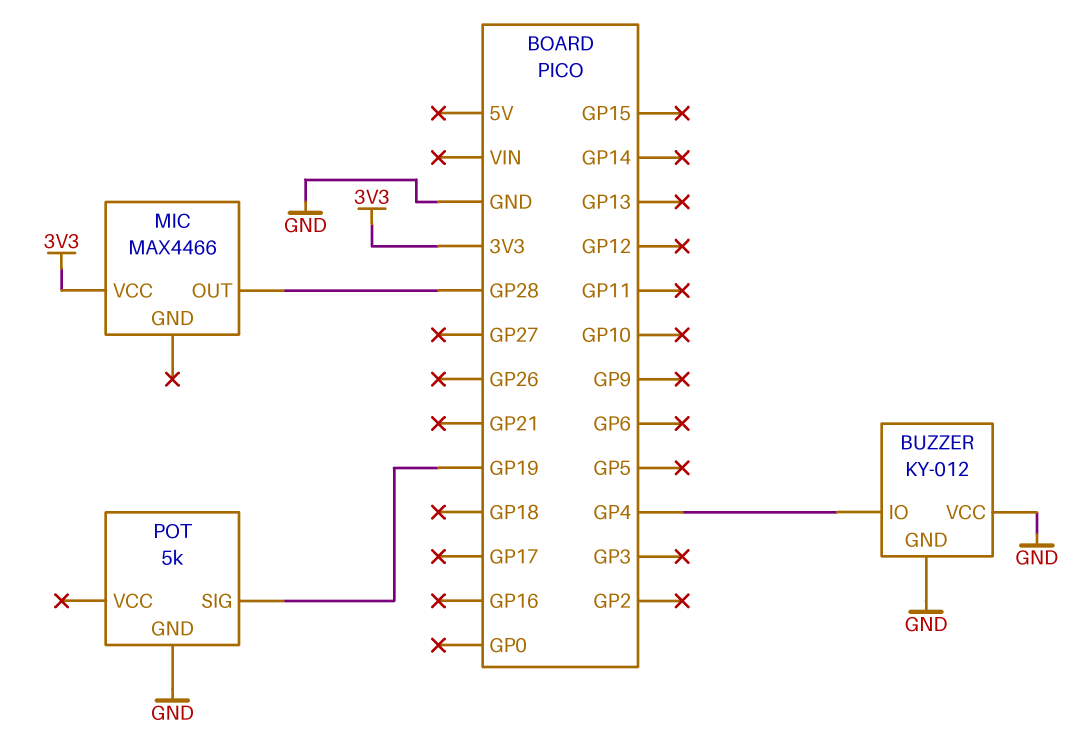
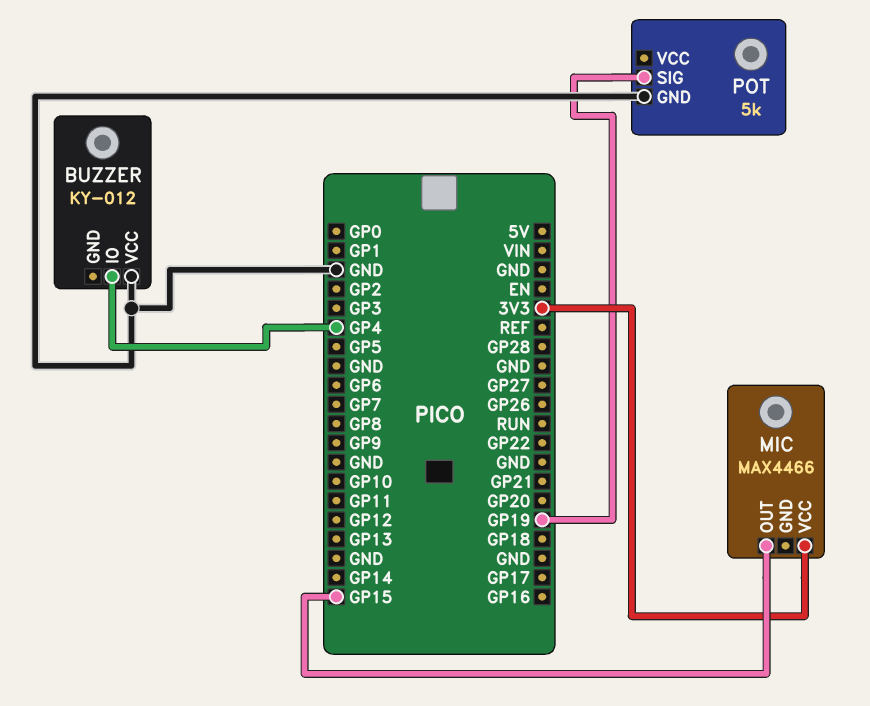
BUZZER pin GND: GND -> none
MIC pin OUT: GP28 -> GP15

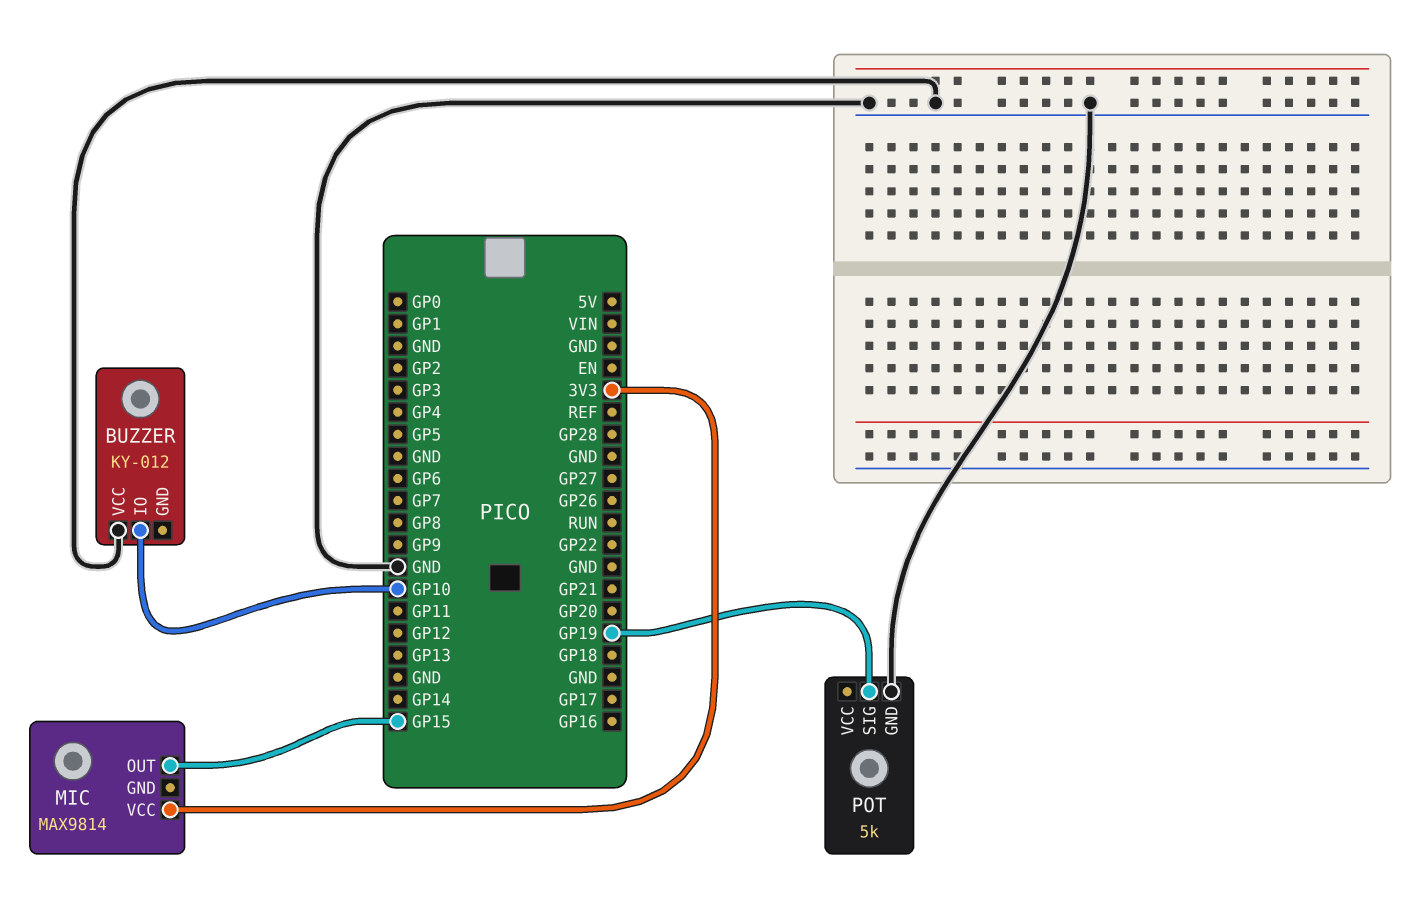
BUZZER pin IO: GP4 -> GP10
MIC: MAX4466 -> MAX9814

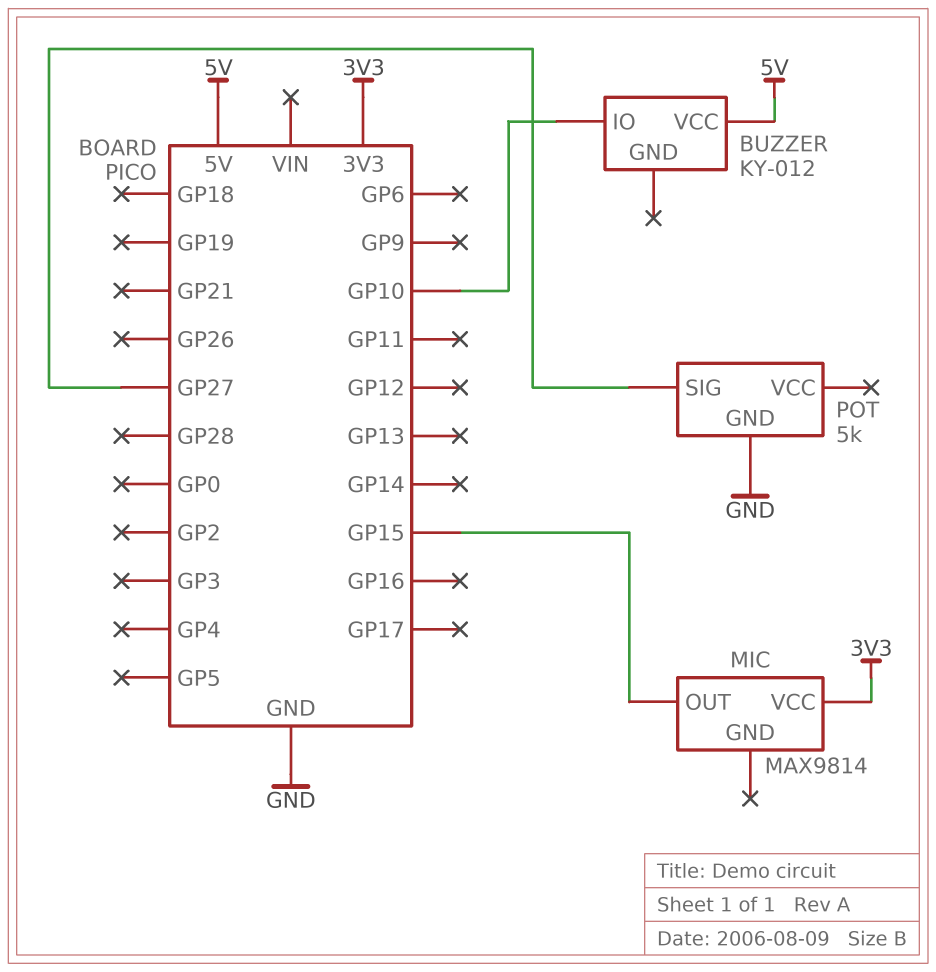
BUZZER pin VCC: GND -> 5V
POT pin SIG: GP19 -> GP27

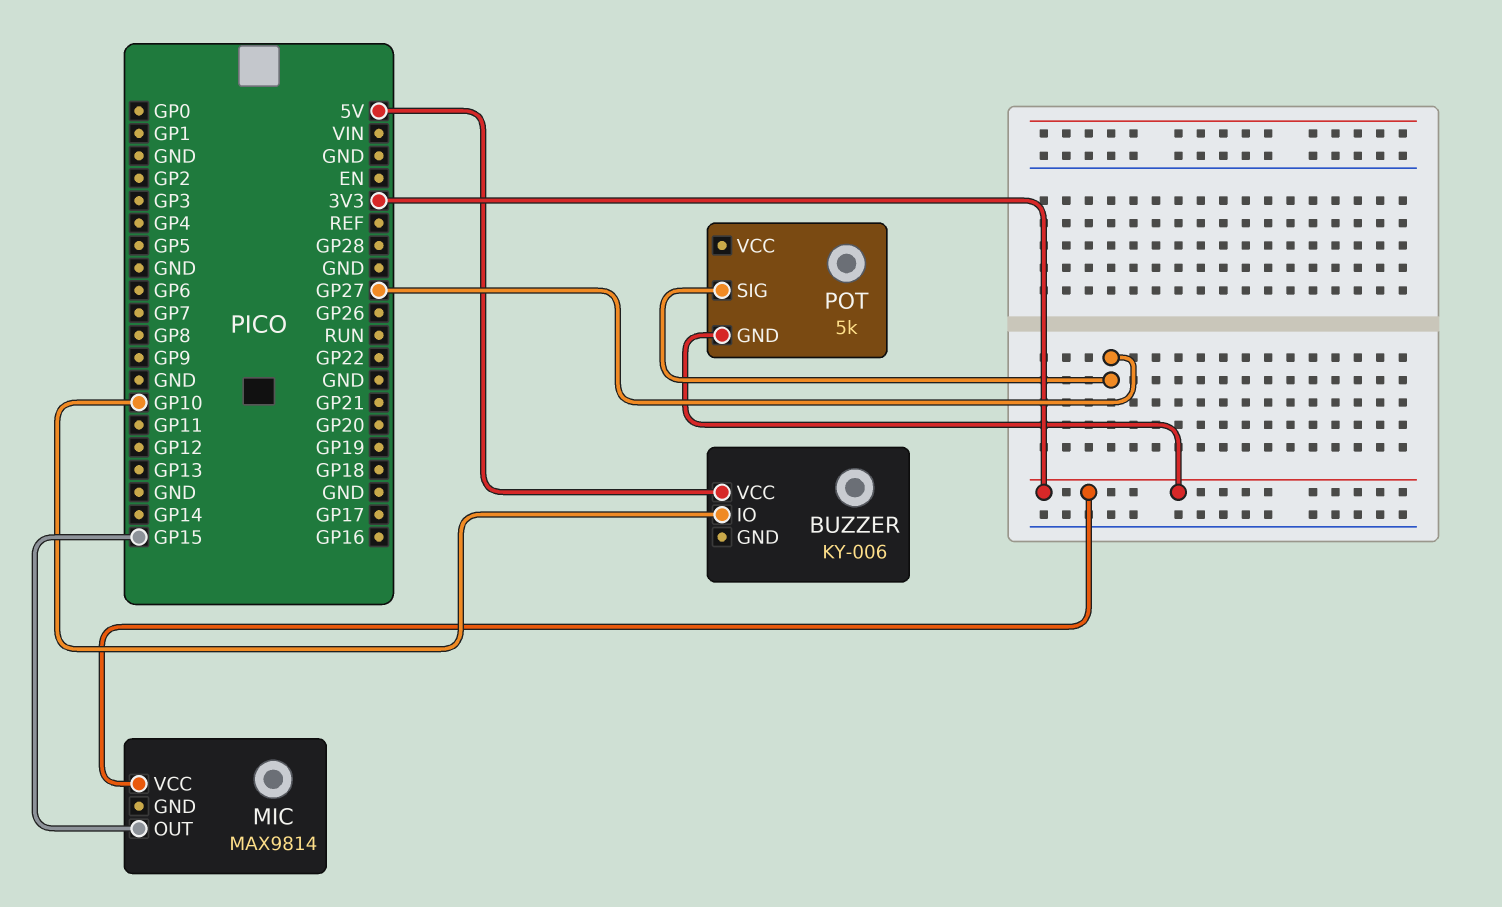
BUZZER: KY-012 -> KY-006
POT pin GND: GND -> 3V3

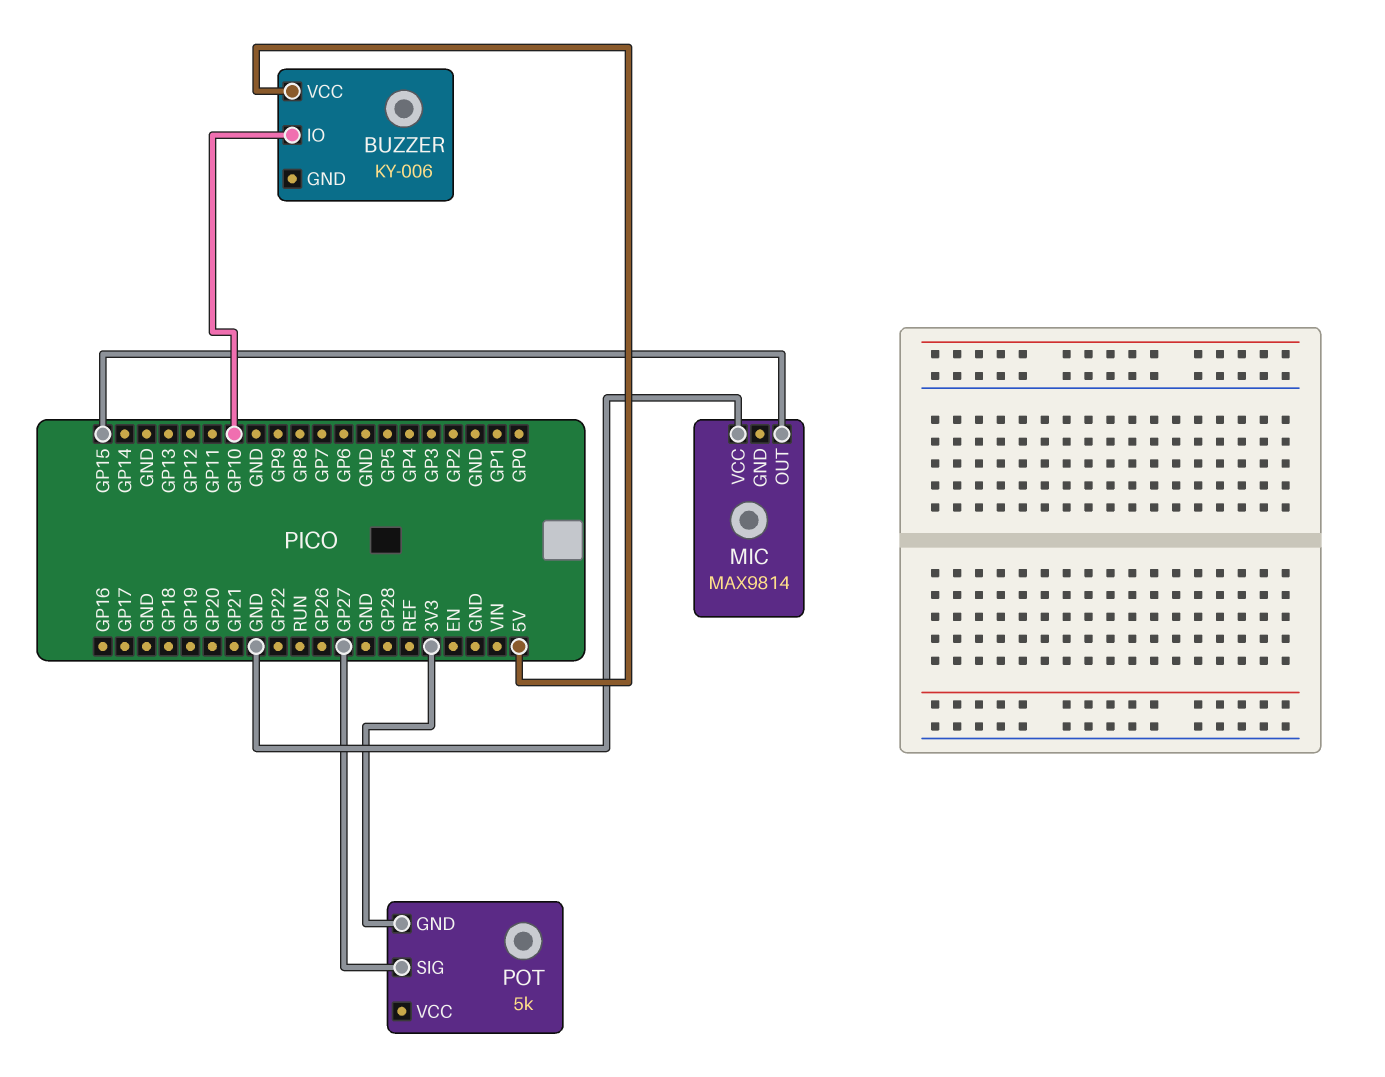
MIC pin VCC: 3V3 -> GND

